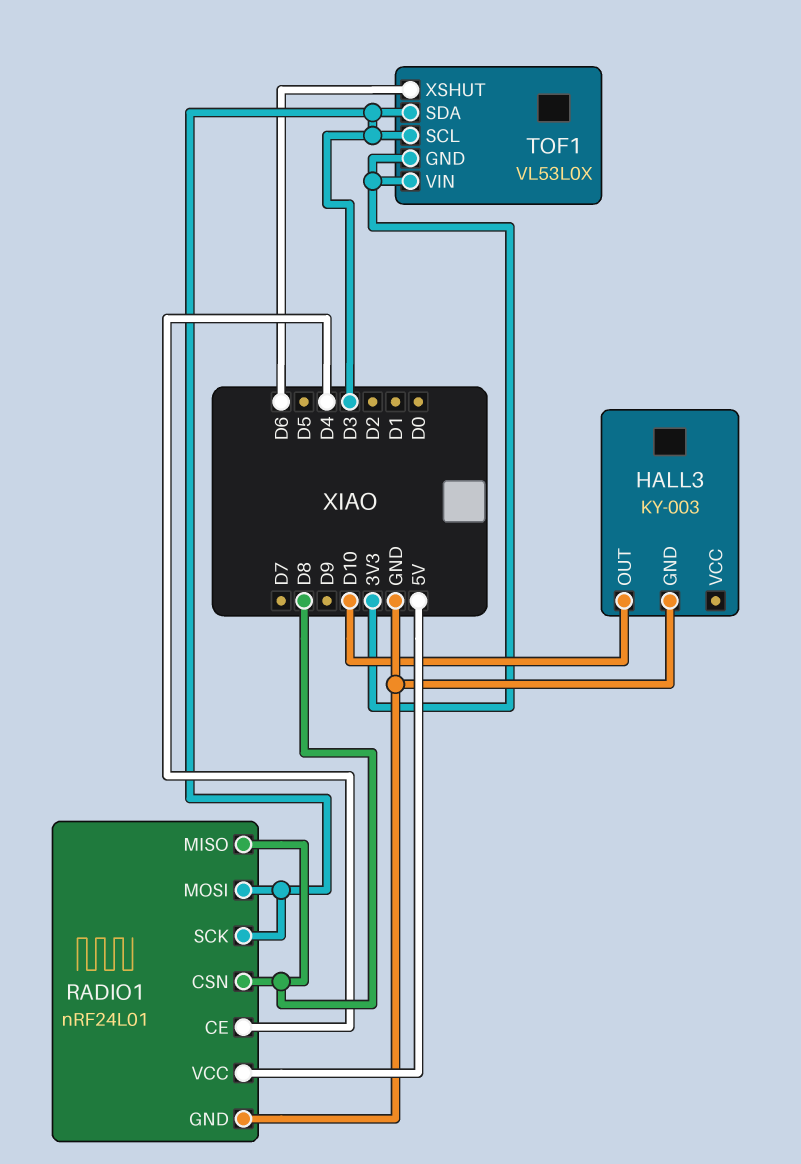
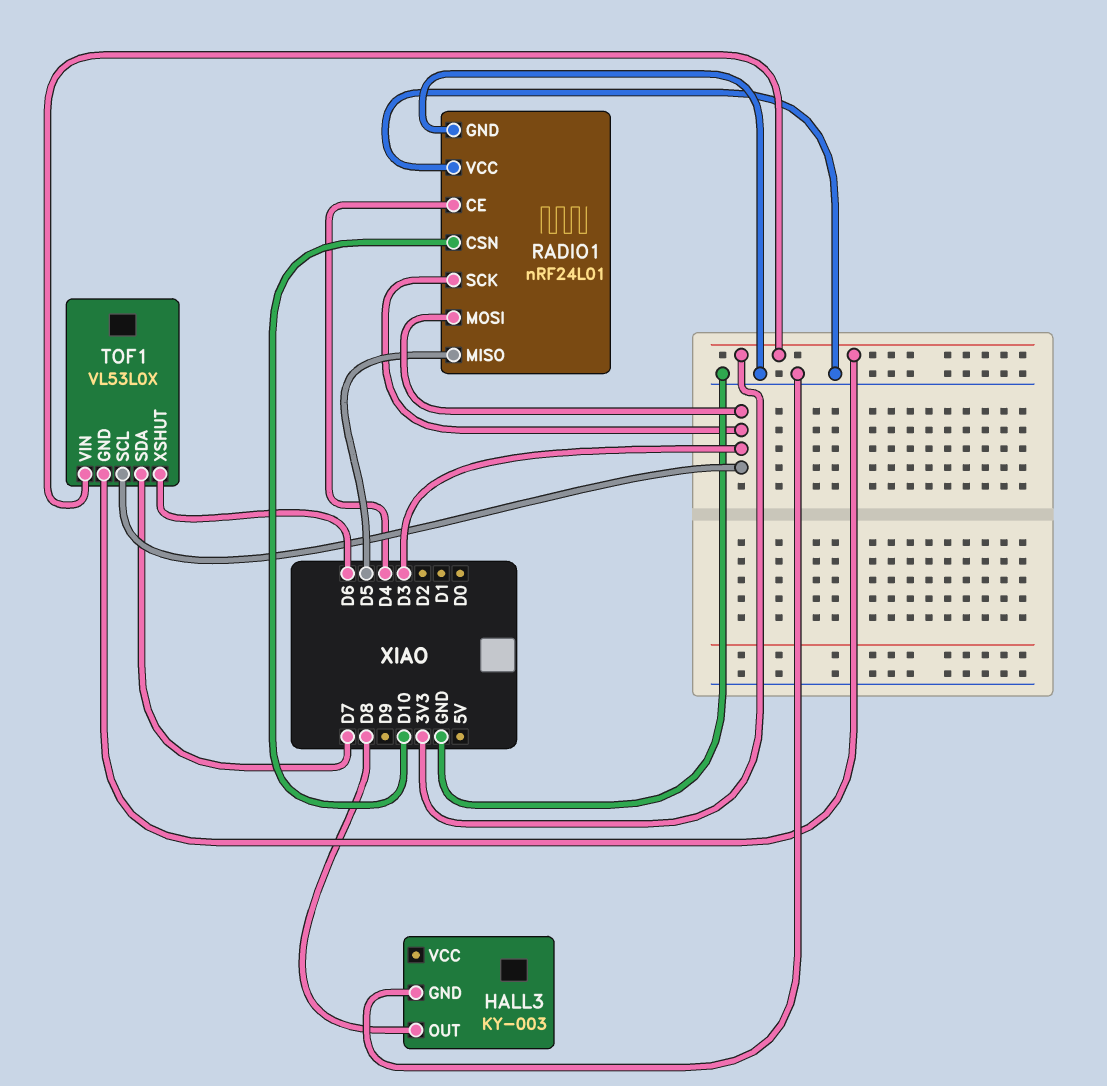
HALL3 pin OUT: D10 -> D8
RADIO1 pin CSN: D8 -> D10
RADIO1 pin MISO: D8 -> D5
RADIO1 pin VCC: 5V -> GND
TOF1 pin SDA: D3 -> D7

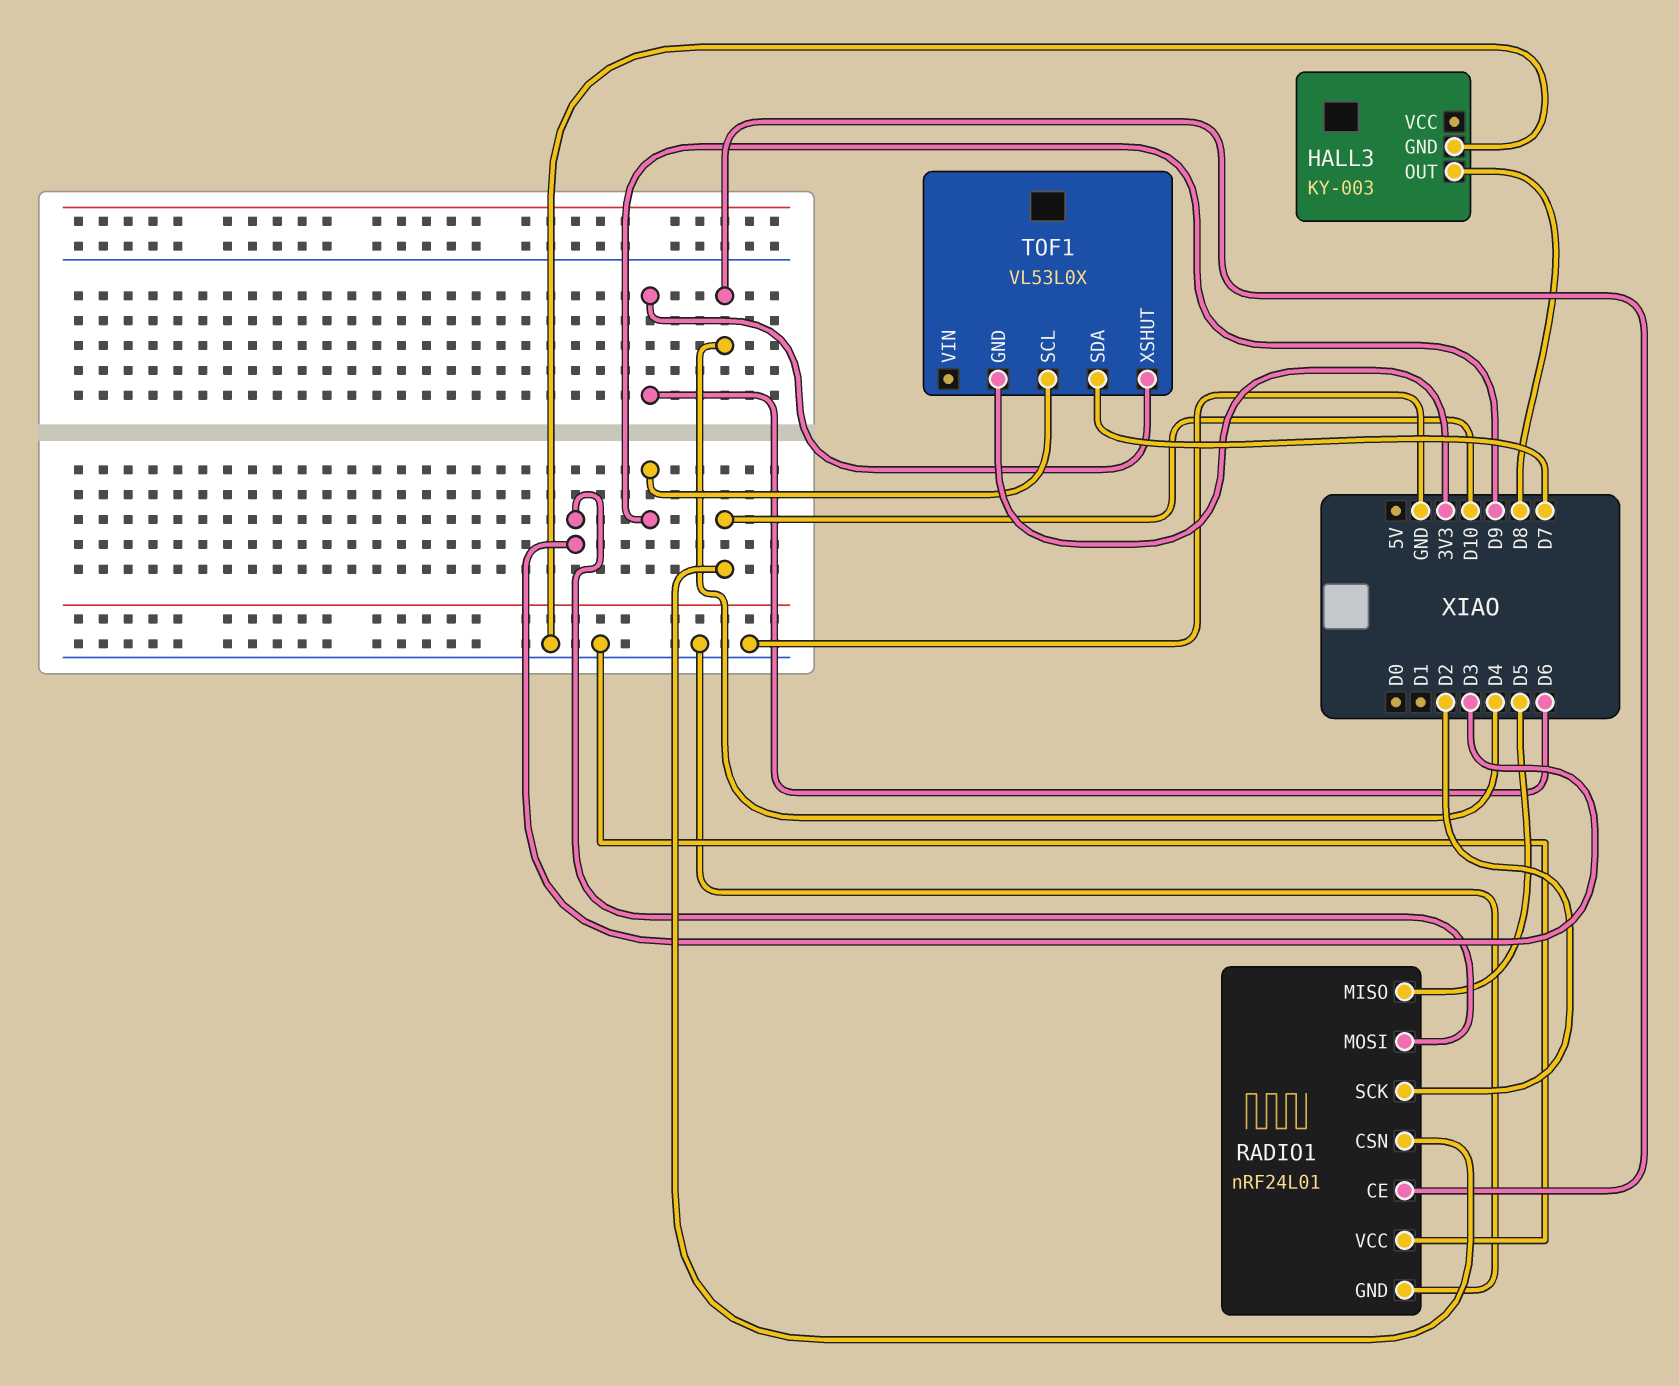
RADIO1 pin SCK: D3 -> D2
TOF1 pin SCL: D3 -> D9
TOF1 pin VIN: 3V3 -> none

